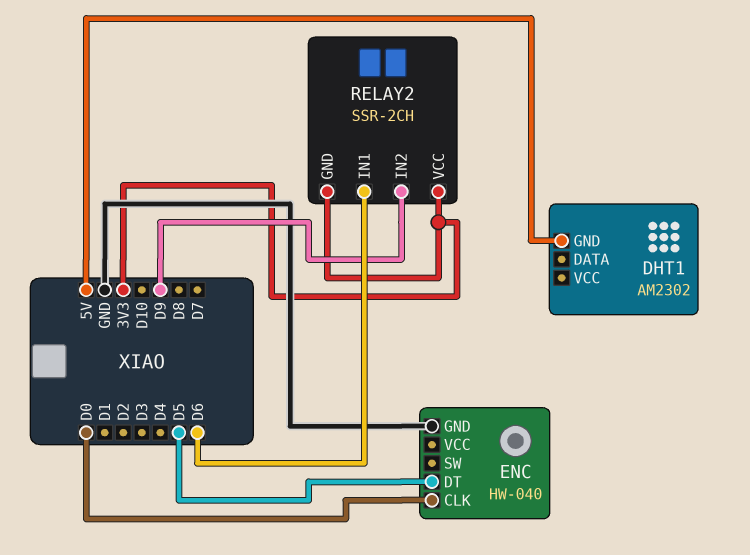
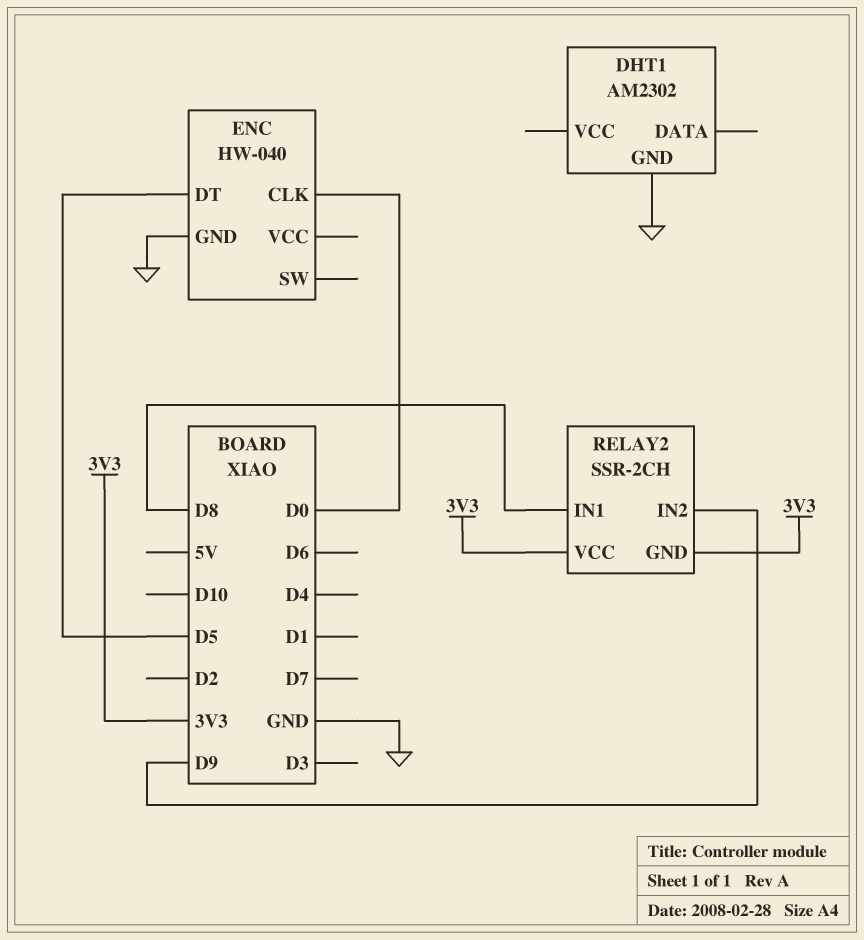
DHT1 pin GND: 5V -> GND
RELAY2 pin IN1: D6 -> D8

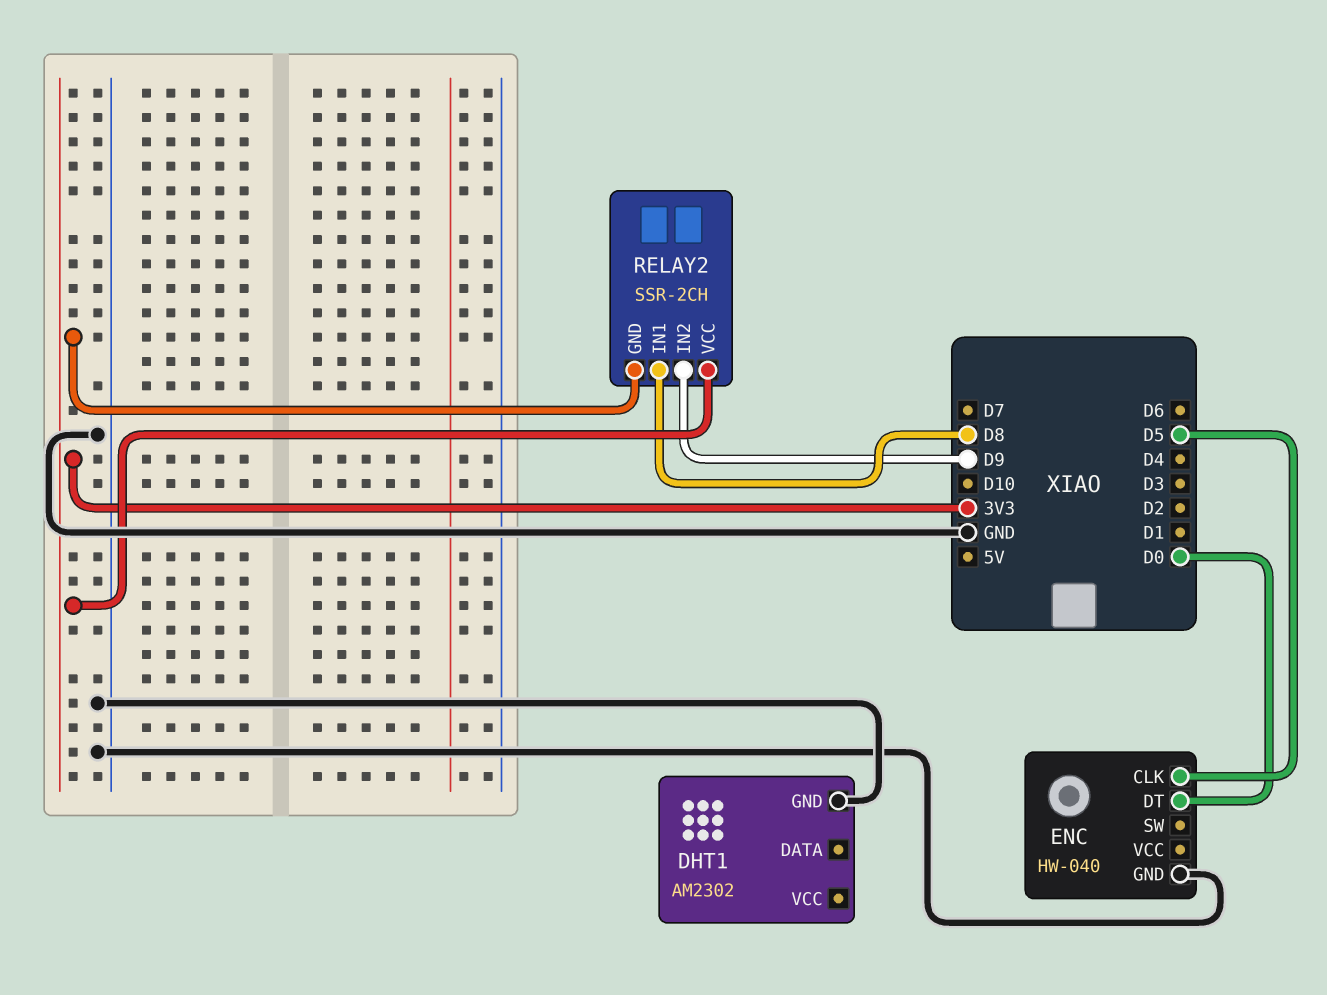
ENC pin CLK: D0 -> D5
ENC pin DT: D5 -> D0

